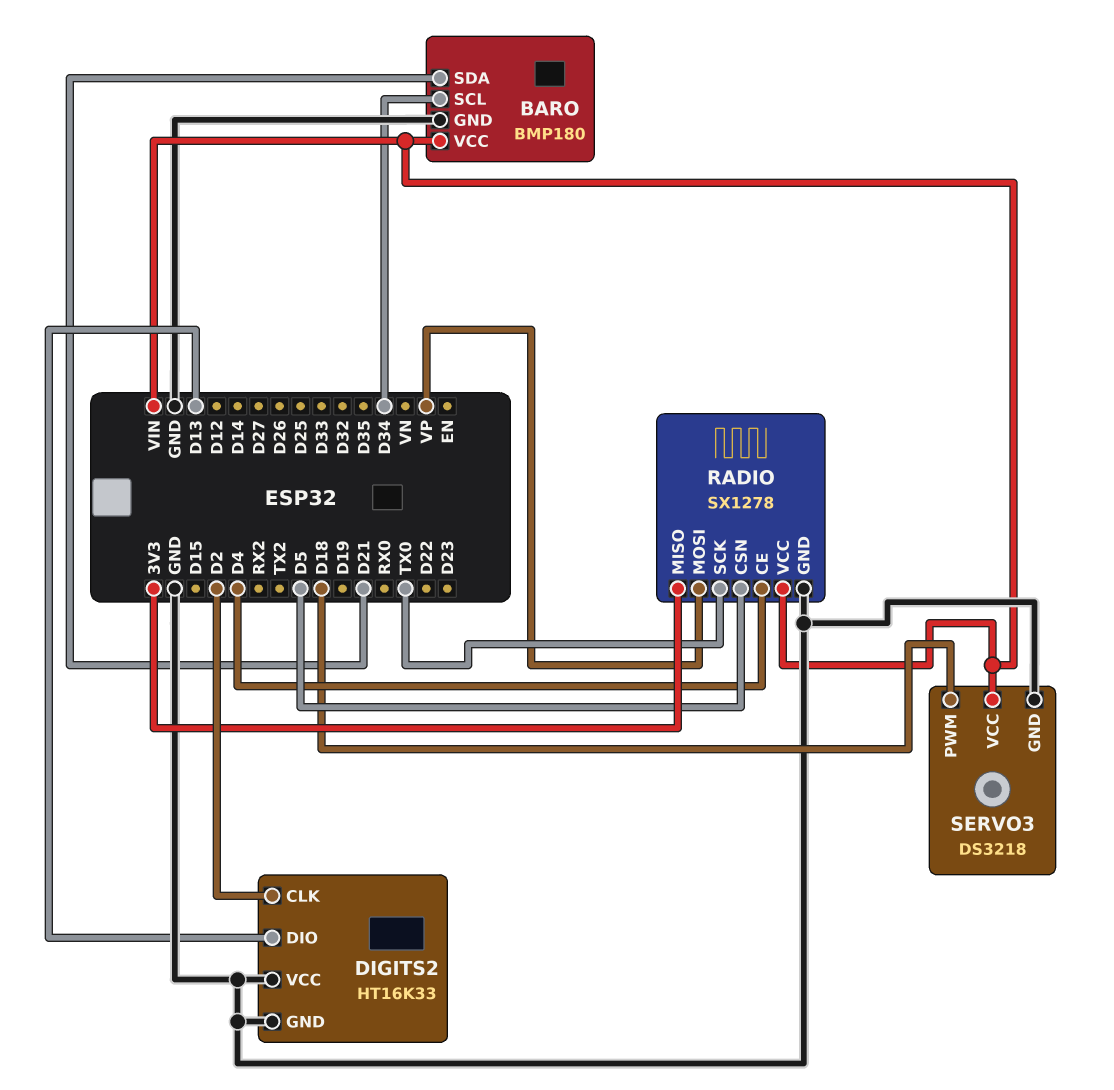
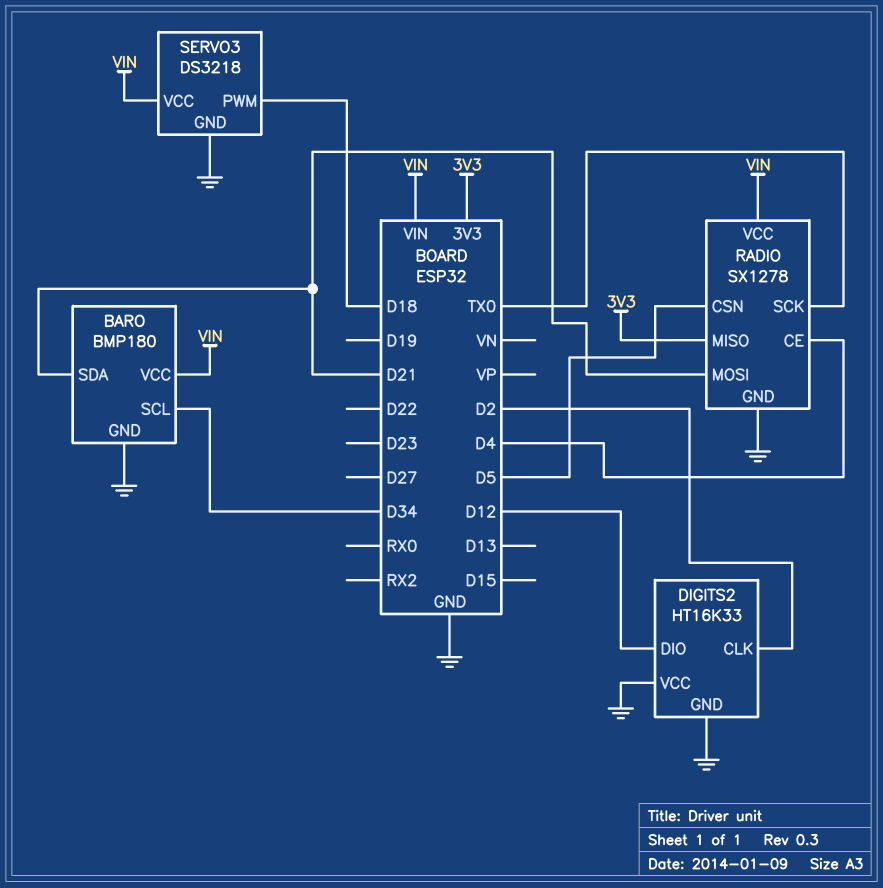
DIGITS2 pin DIO: D13 -> D12
RADIO pin MOSI: VP -> D21

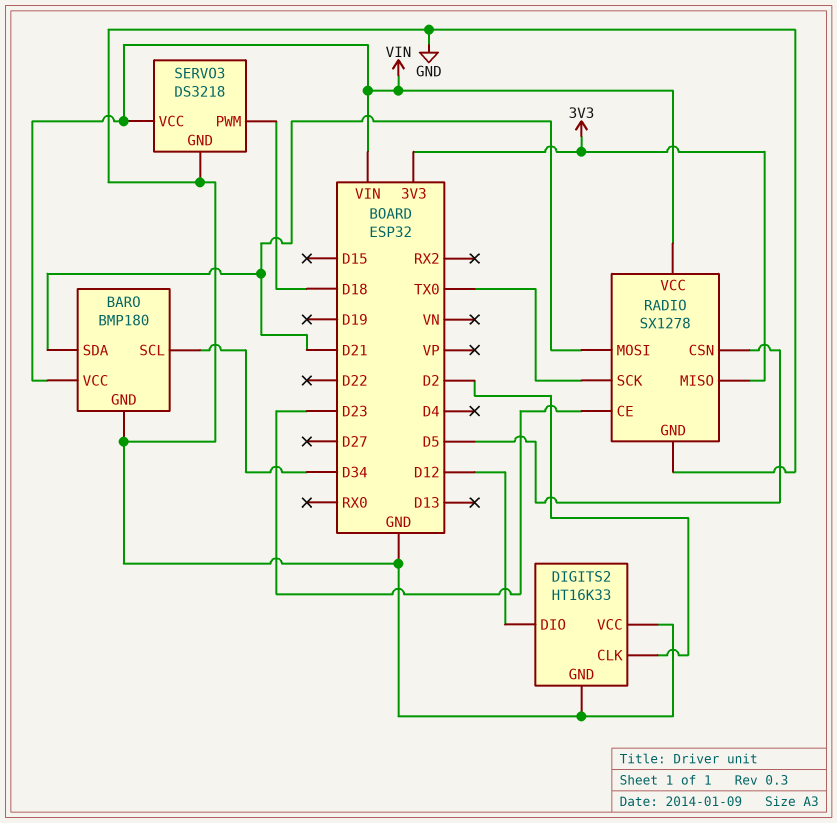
RADIO pin CE: D4 -> D23

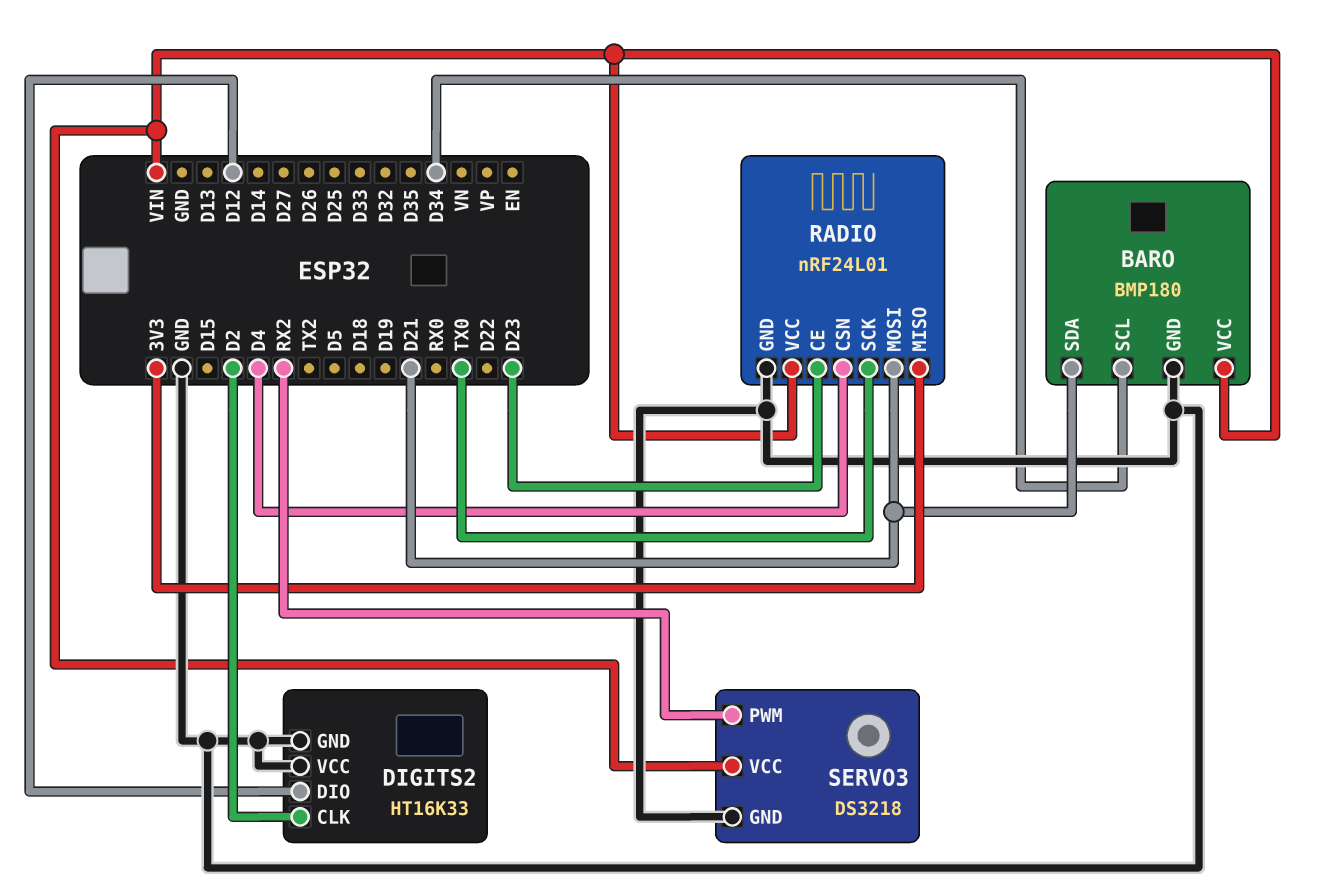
RADIO: SX1278 -> nRF24L01
RADIO pin CSN: D5 -> D4
SERVO3 pin PWM: D18 -> RX2

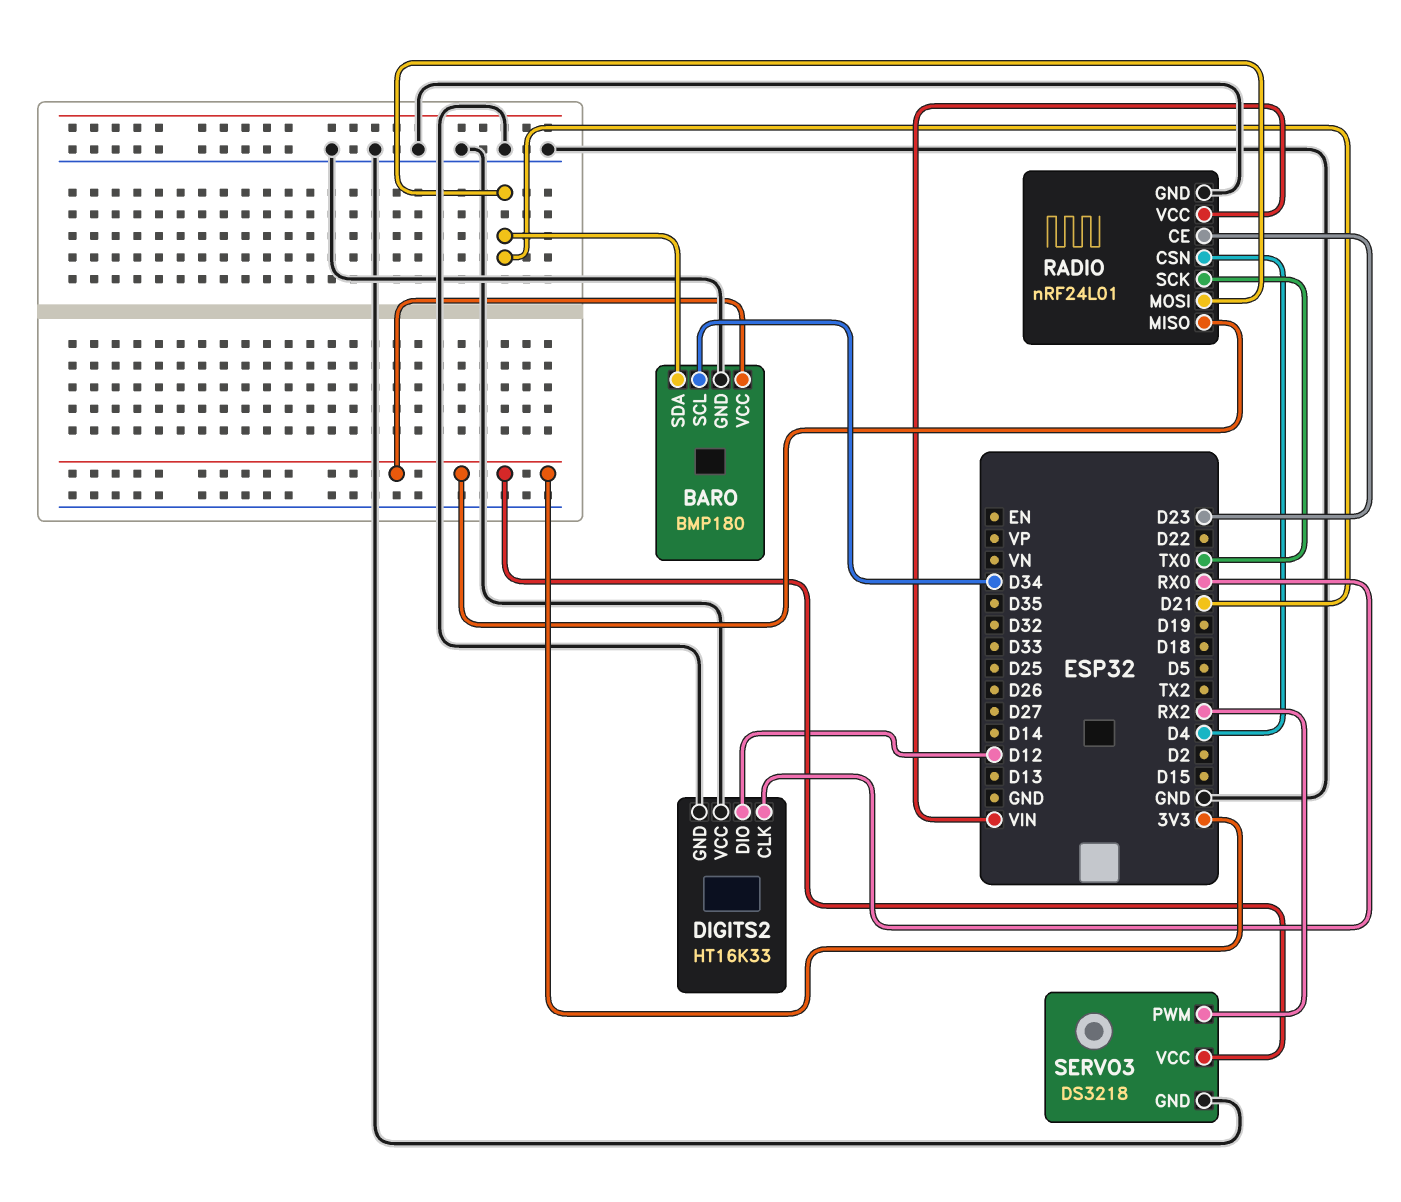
BARO pin VCC: VIN -> 3V3
DIGITS2 pin CLK: D2 -> RX0
SERVO3 pin VCC: VIN -> 3V3

